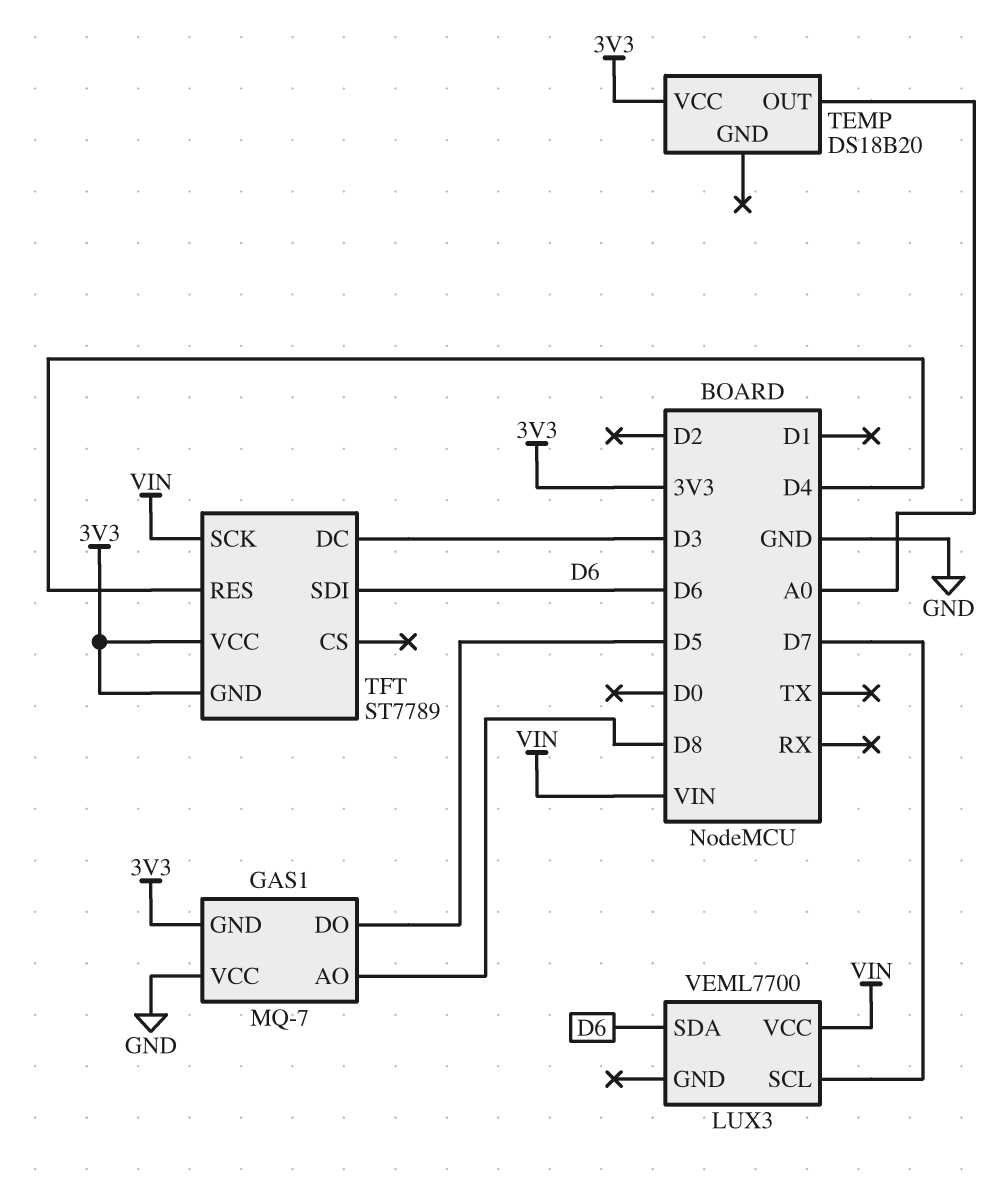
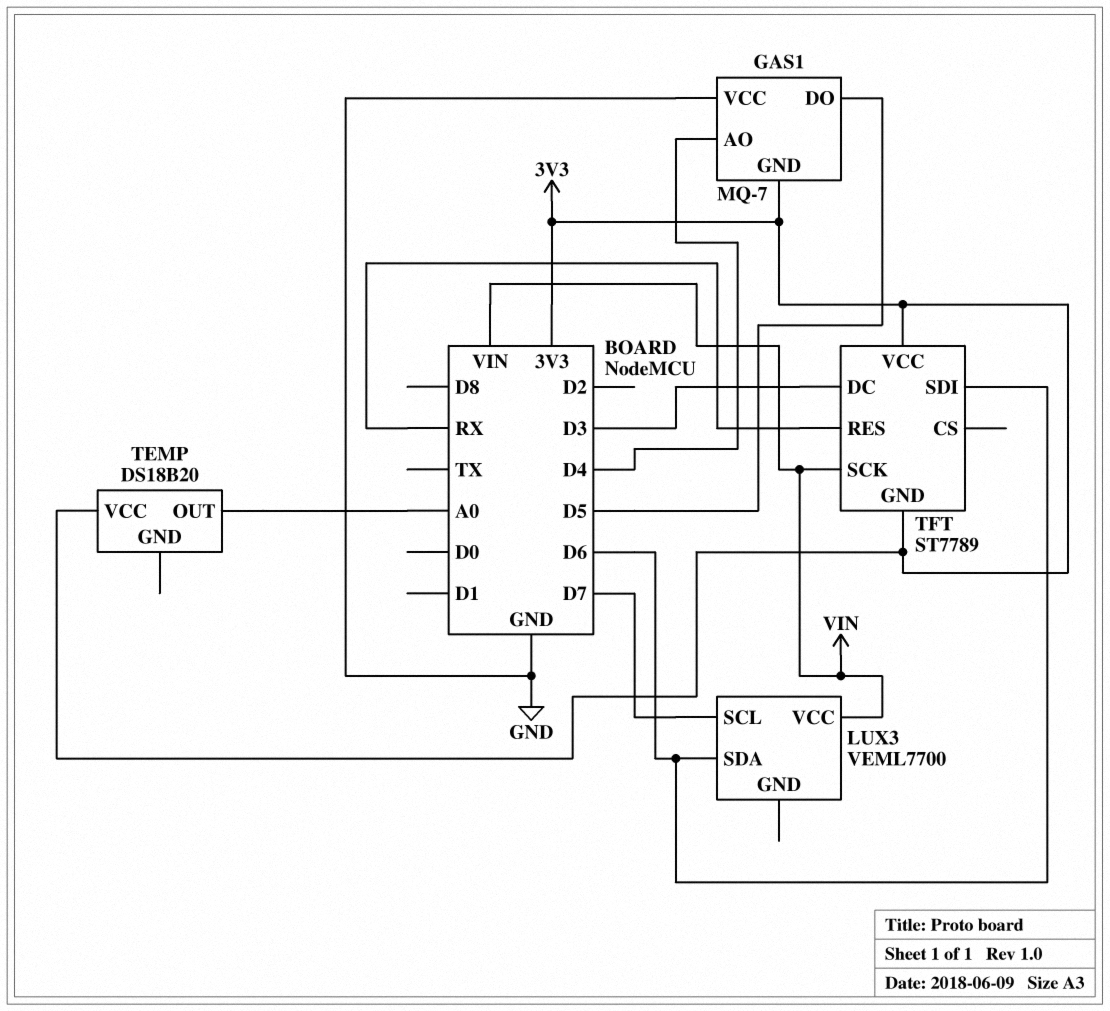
GAS1 pin AO: D8 -> D4
TFT pin RES: D4 -> RX

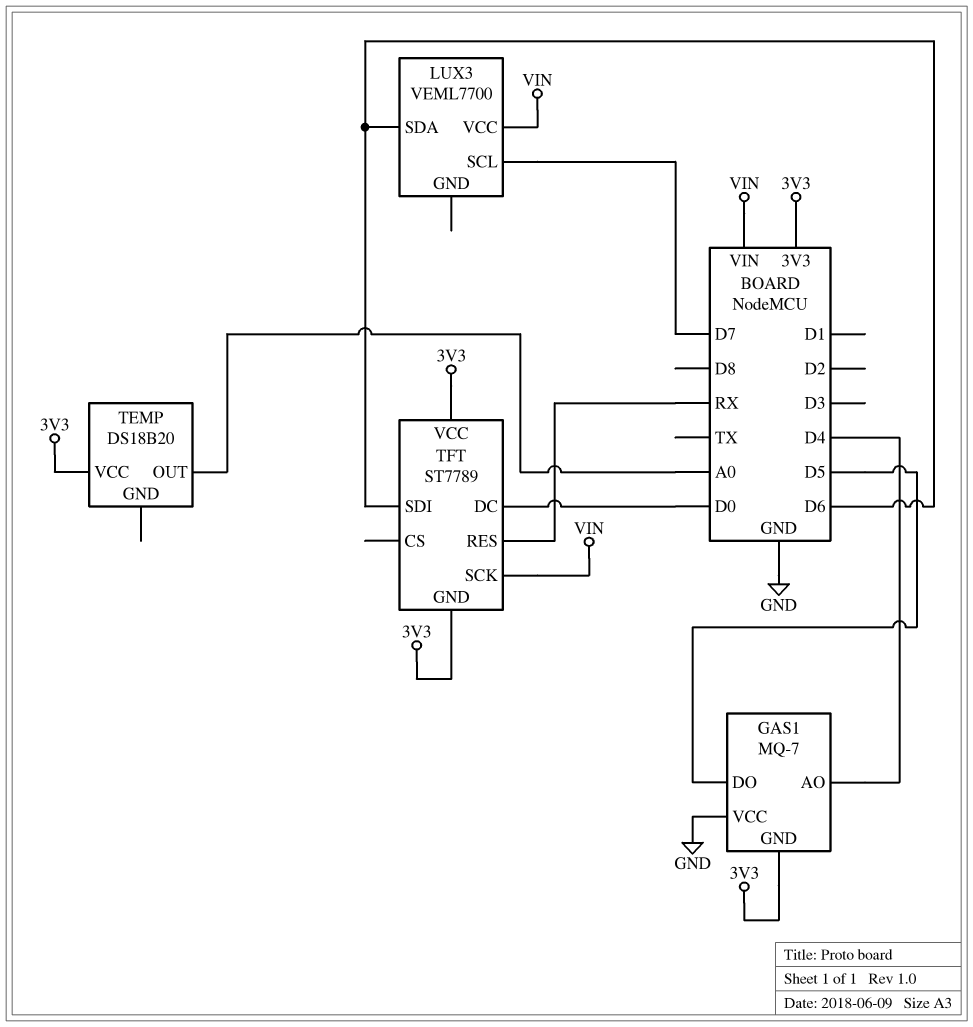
TFT pin DC: D3 -> D0

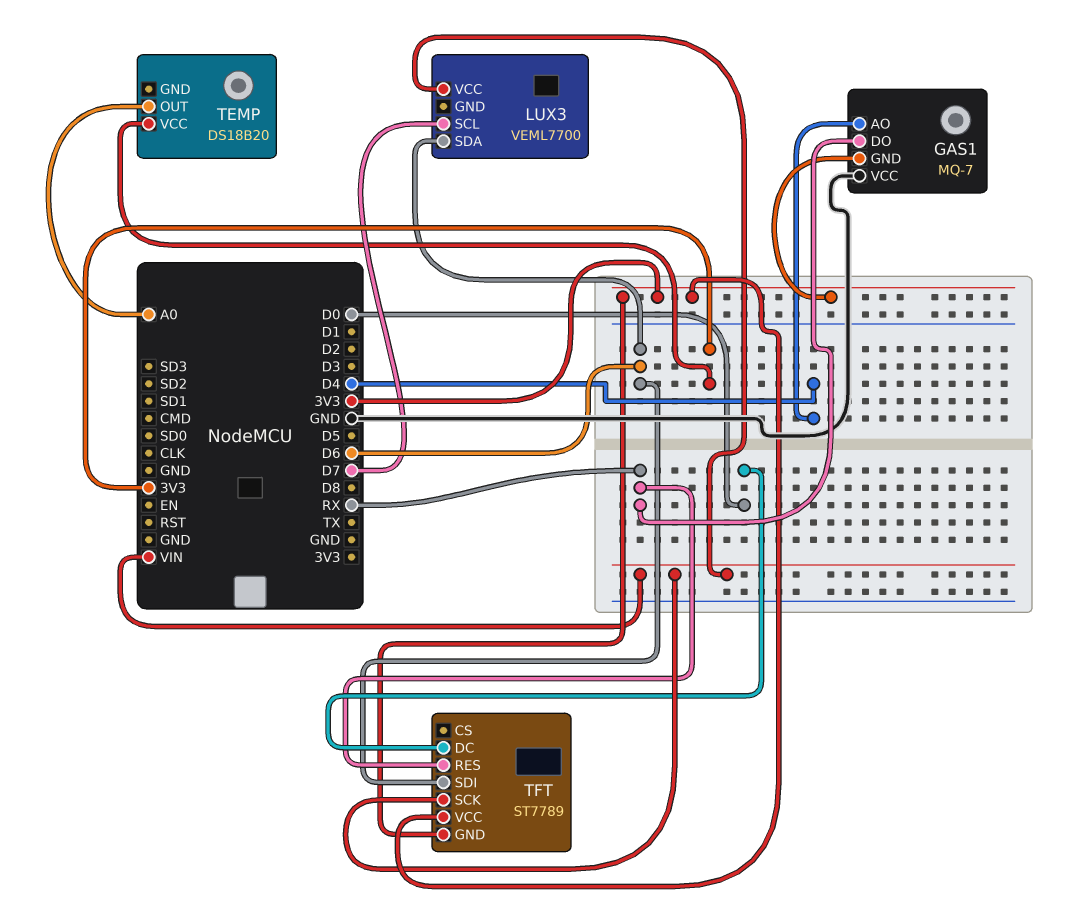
GAS1 pin DO: D5 -> RX

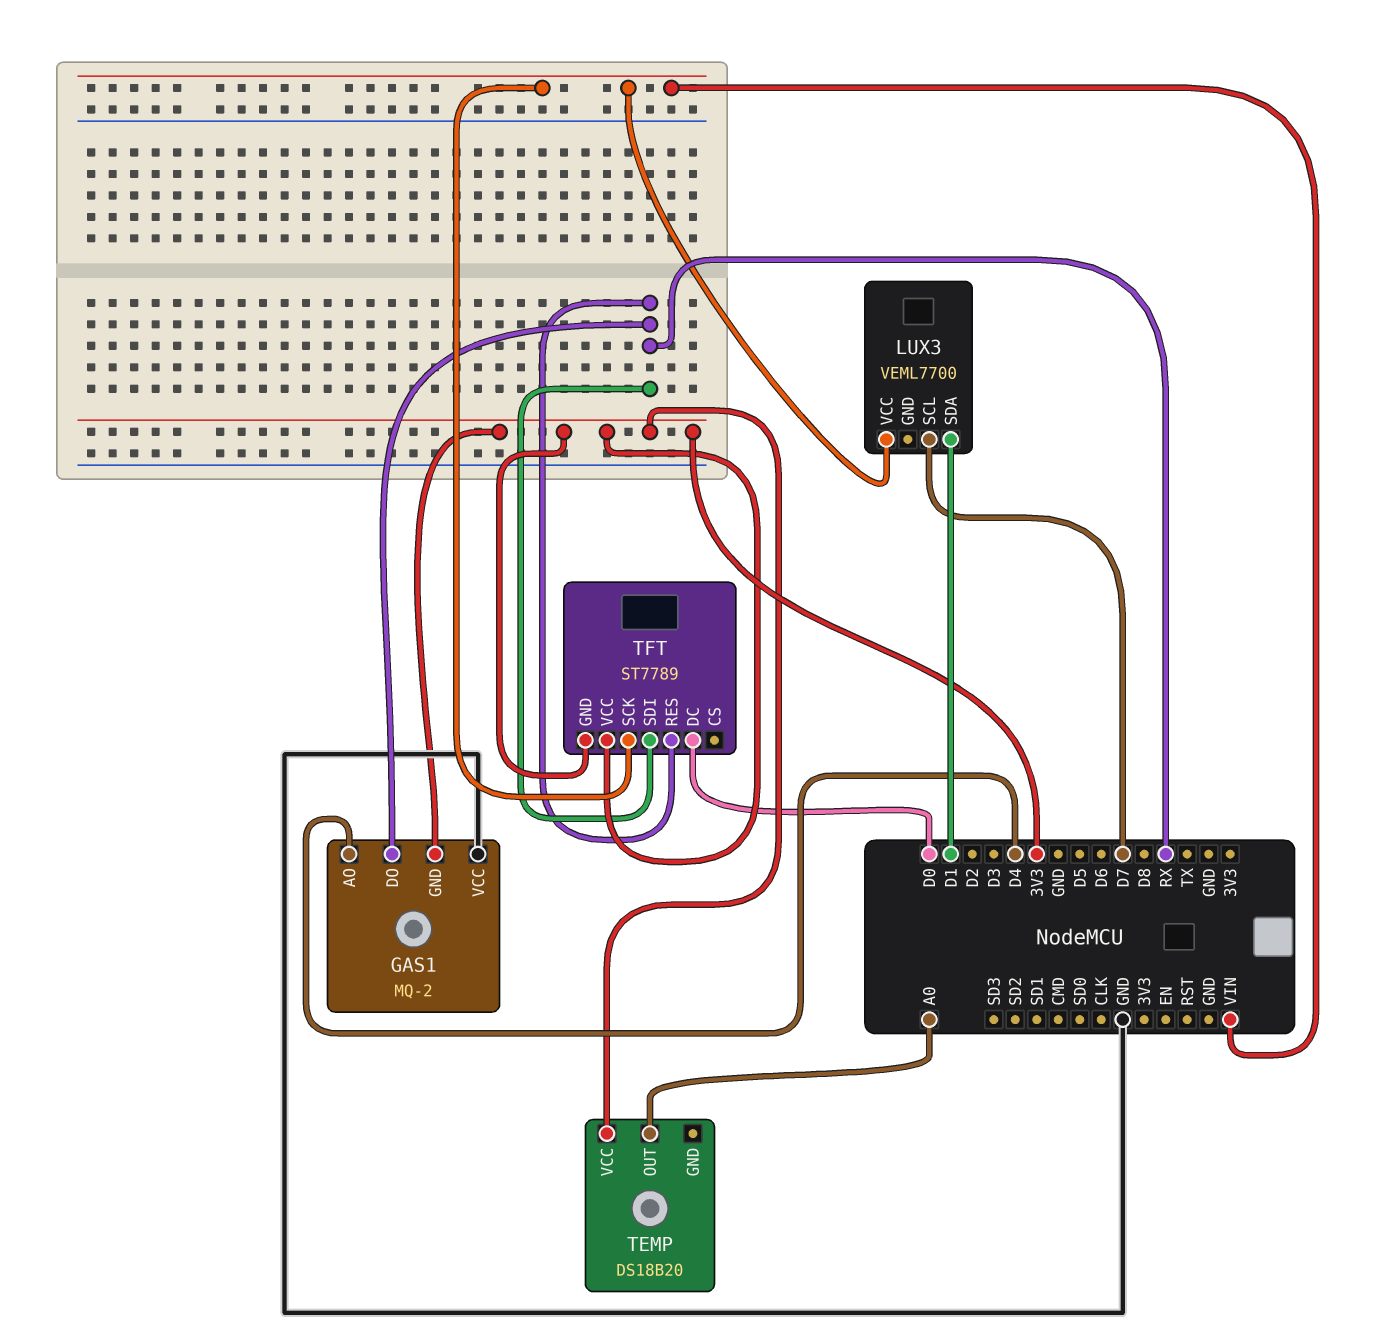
GAS1: MQ-7 -> MQ-2
LUX3 pin SDA: D6 -> D1
TFT pin SDI: D6 -> RX

